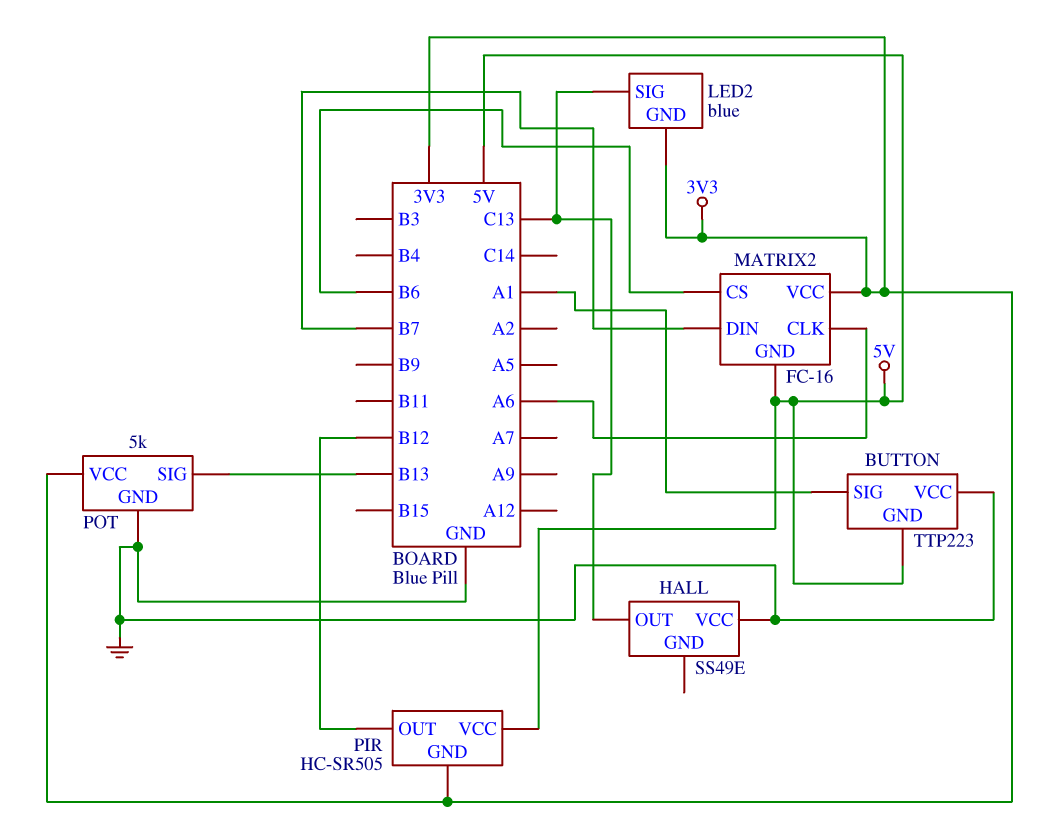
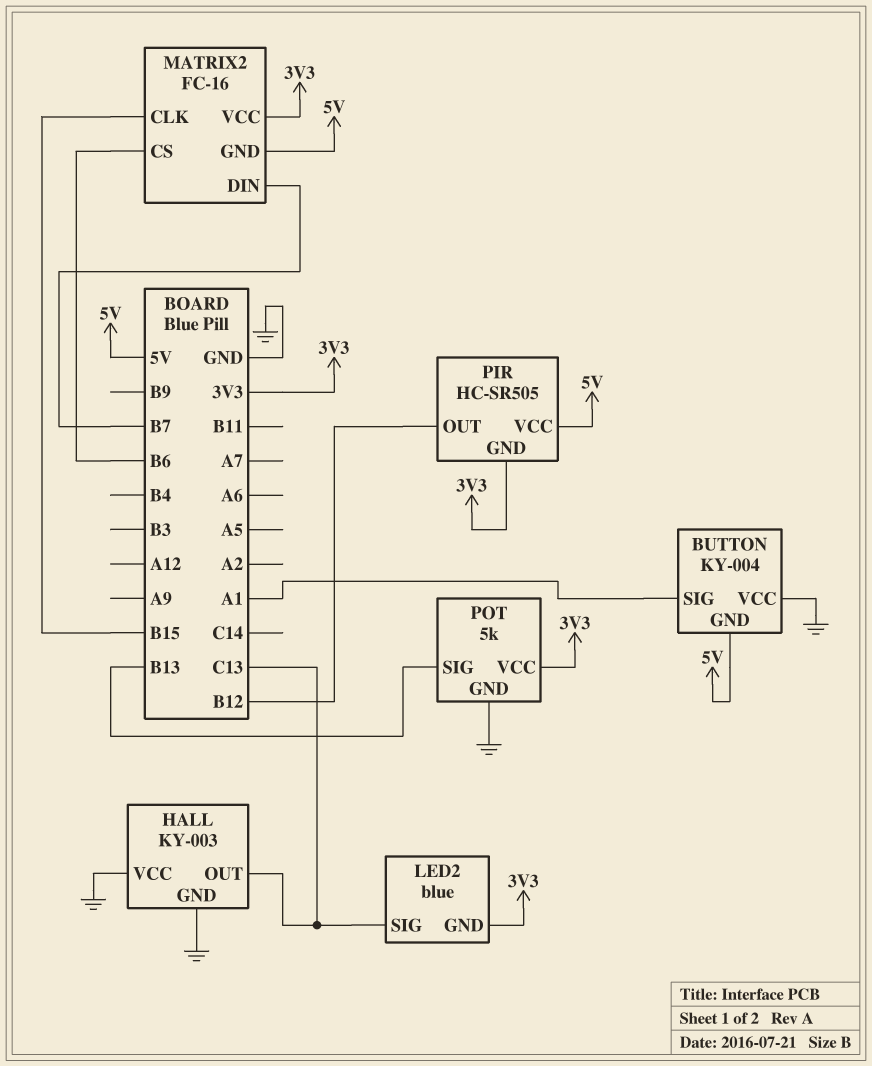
BUTTON: TTP223 -> KY-004
HALL: SS49E -> KY-003
HALL pin GND: none -> GND
MATRIX2 pin CLK: A6 -> B15

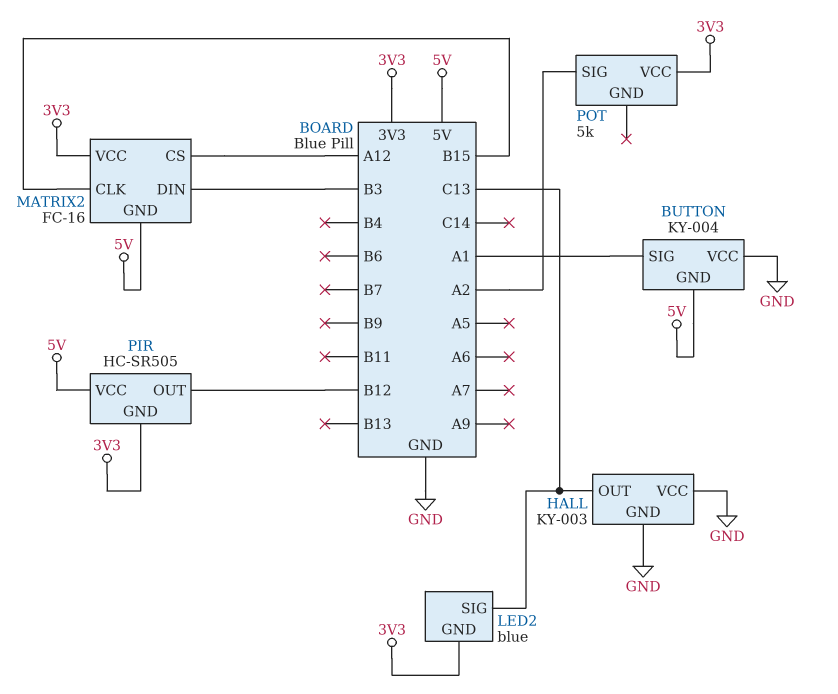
MATRIX2 pin CS: B6 -> A12
MATRIX2 pin DIN: B7 -> B3
POT pin GND: GND -> none
POT pin SIG: B13 -> A2

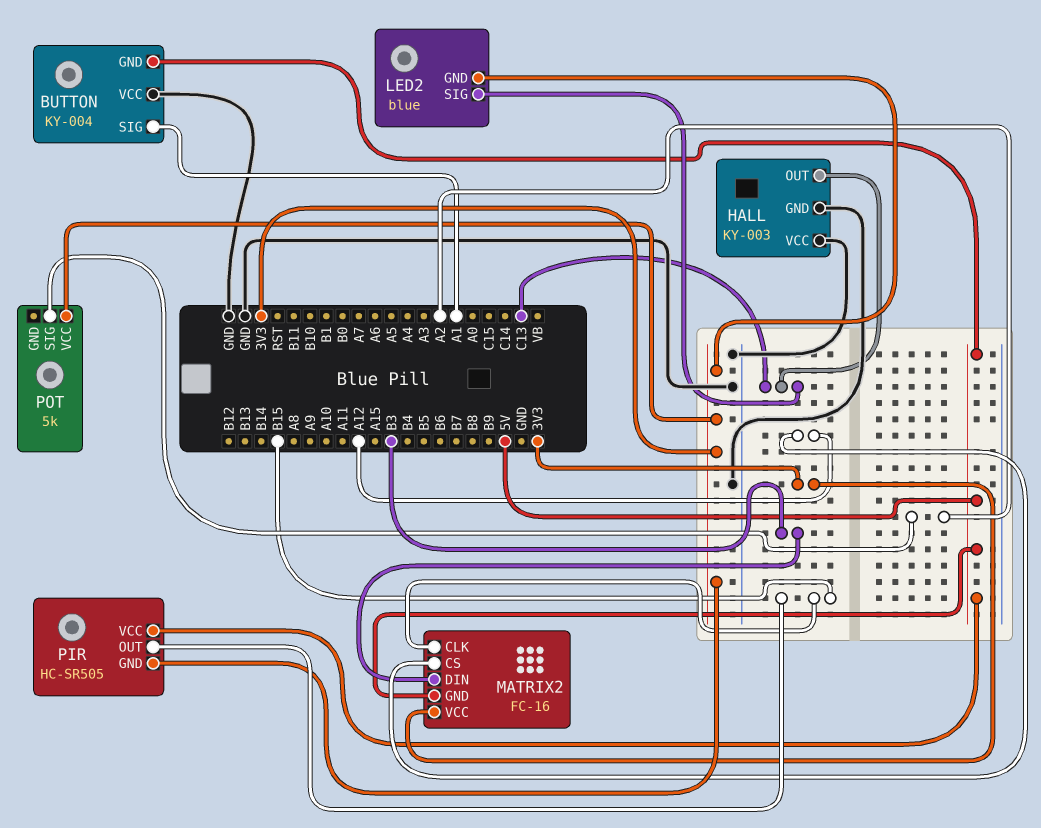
PIR pin OUT: B12 -> B15

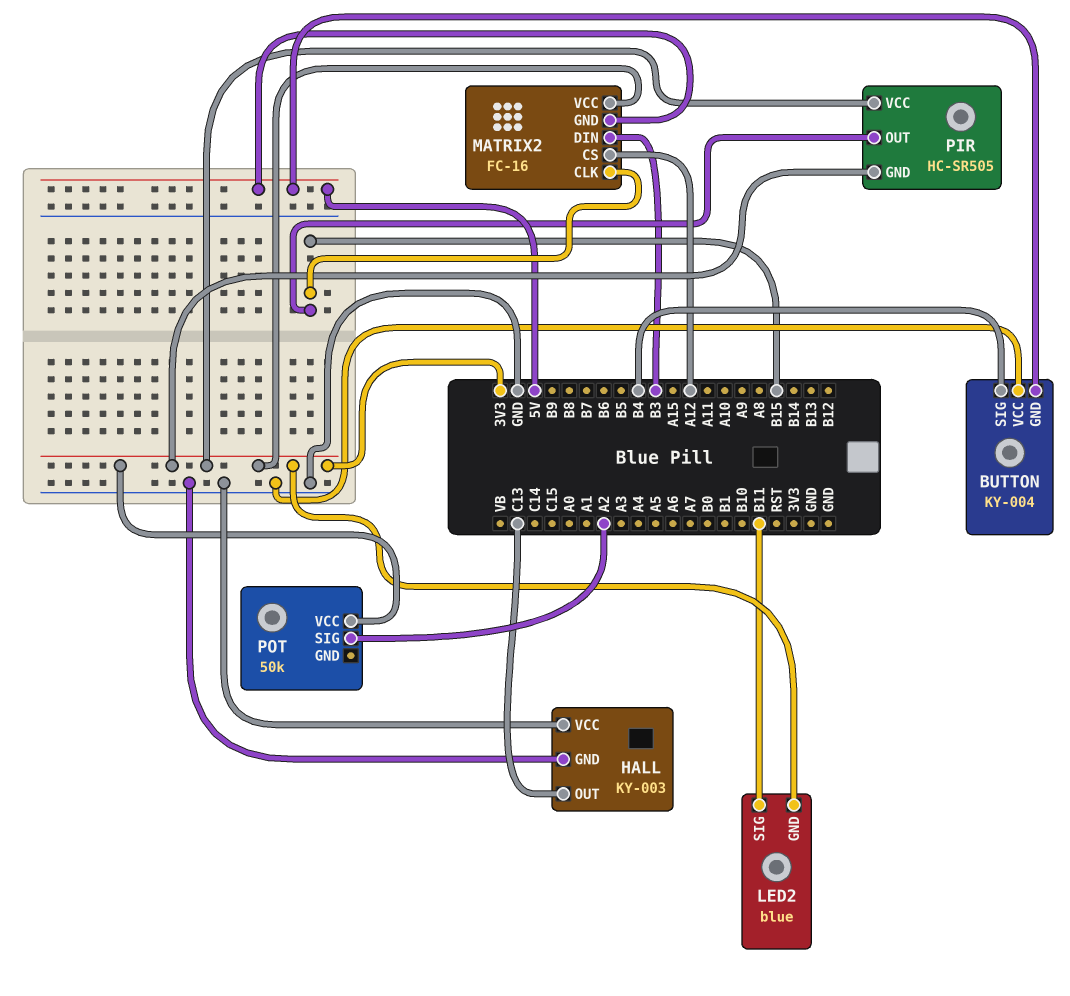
BUTTON pin SIG: A1 -> B4
LED2 pin SIG: C13 -> B11
PIR pin VCC: 5V -> 3V3
POT: 5k -> 50k

